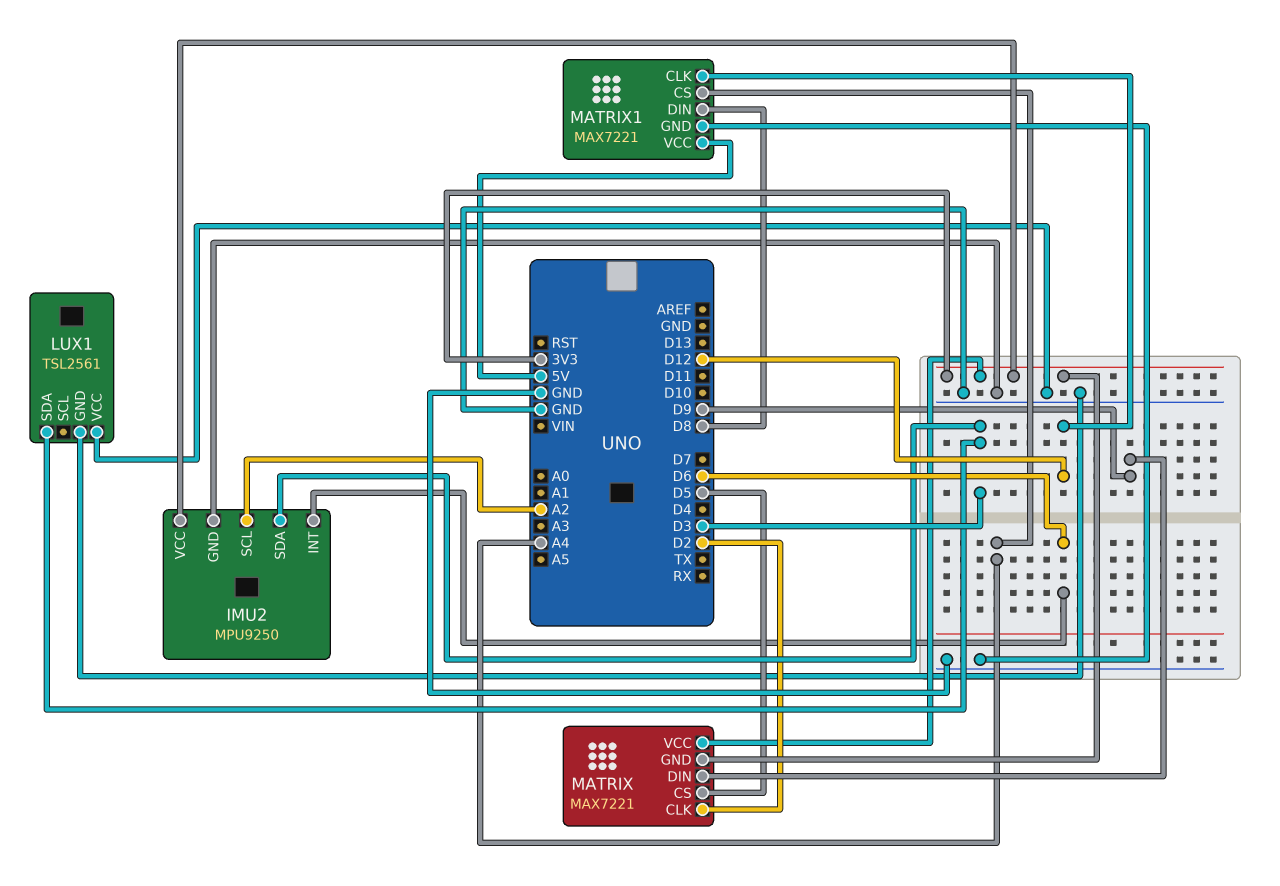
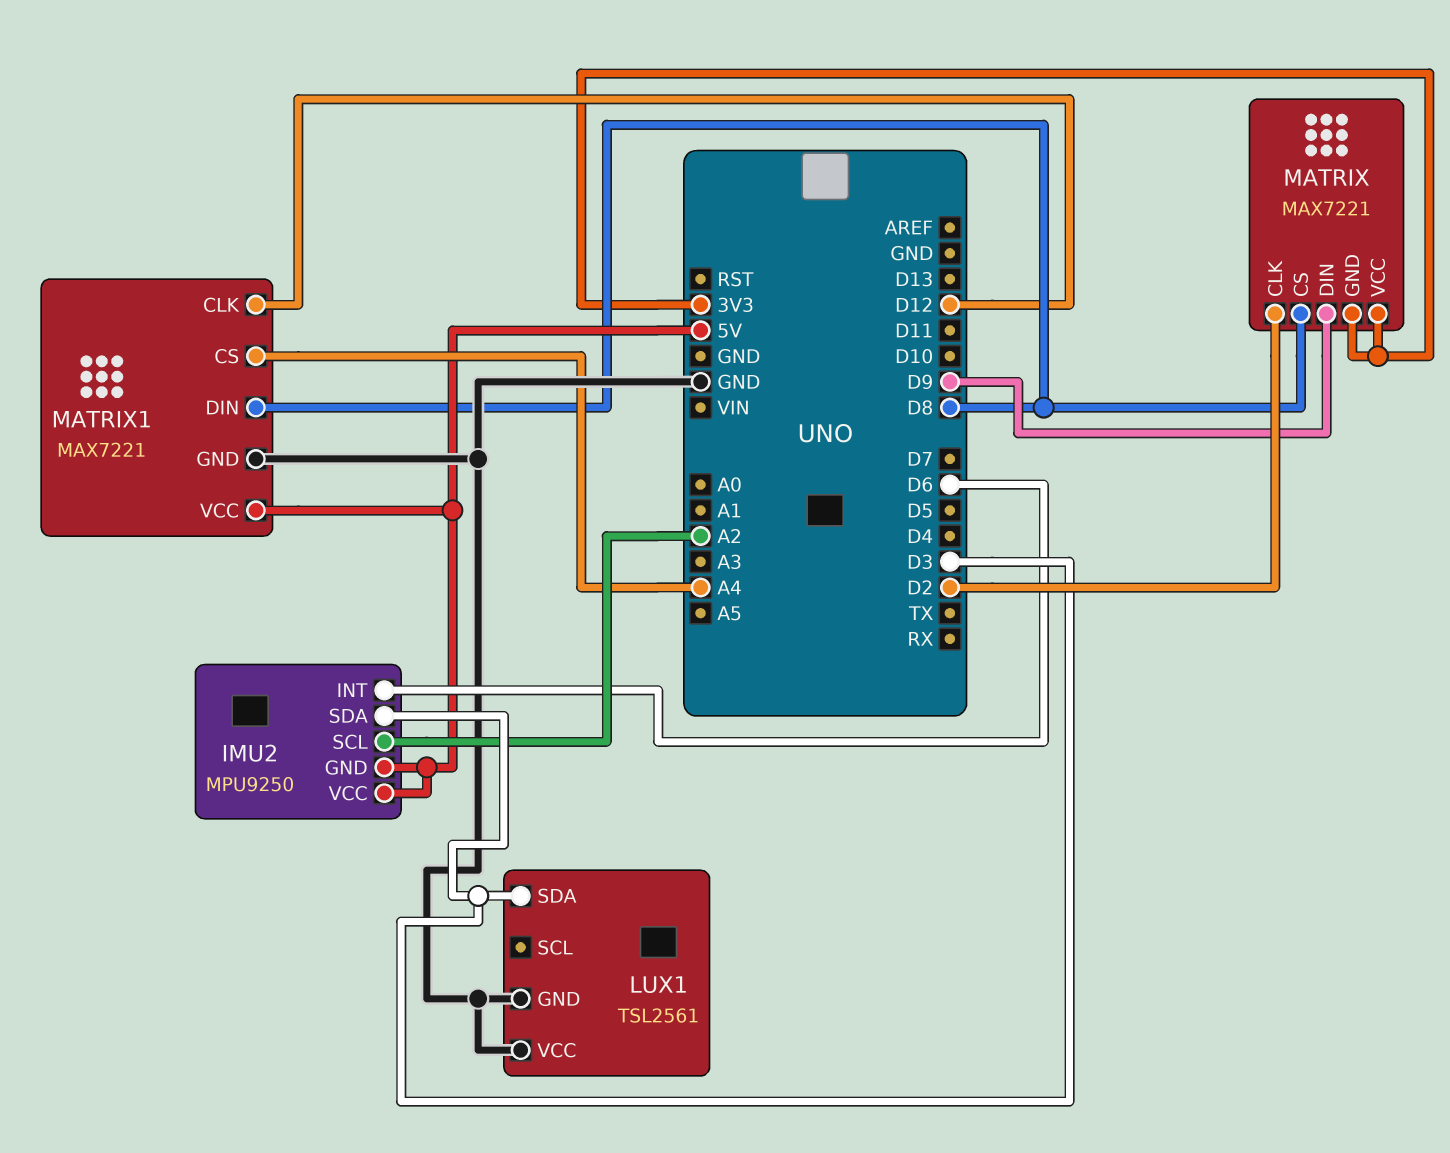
IMU2 pin GND: GND -> 5V
IMU2 pin VCC: 3V3 -> 5V
MATRIX pin CS: D5 -> D8

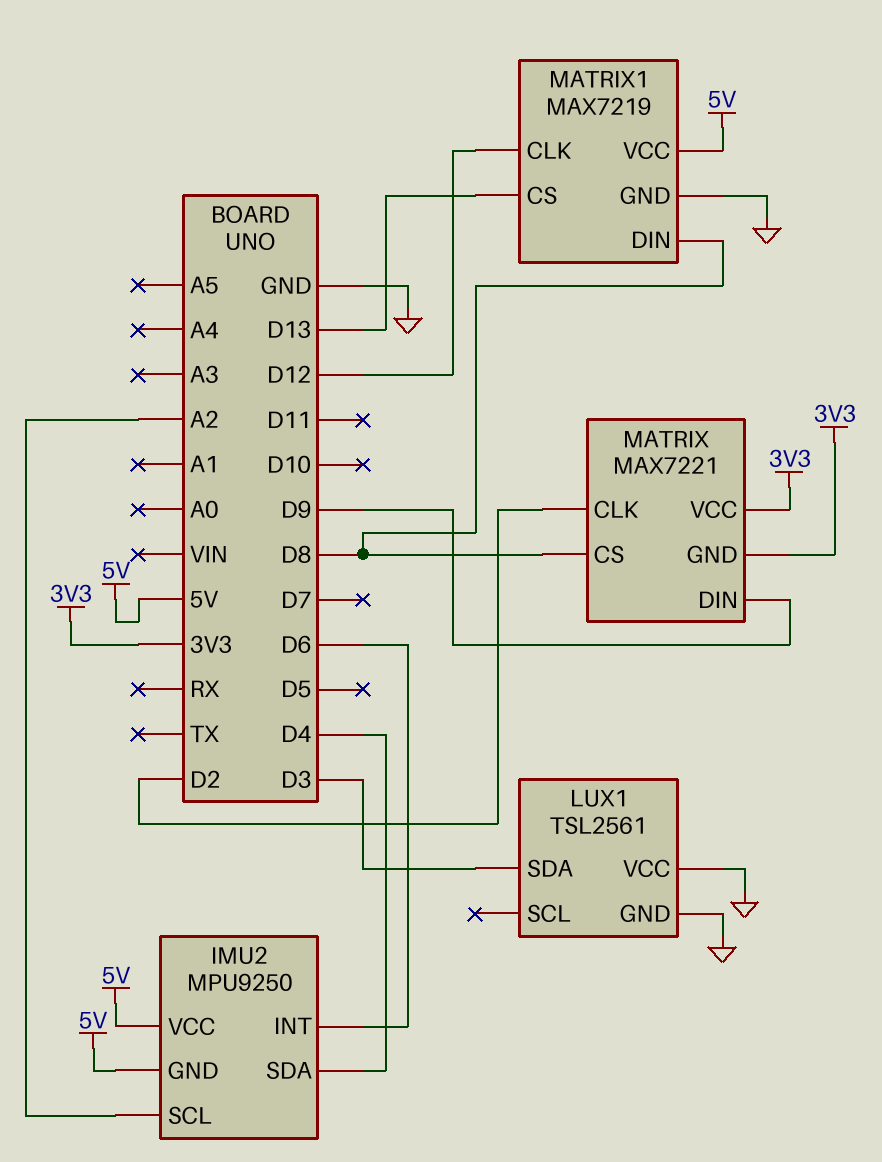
IMU2 pin SDA: D3 -> D4
MATRIX1: MAX7221 -> MAX7219
MATRIX1 pin CS: A4 -> D13

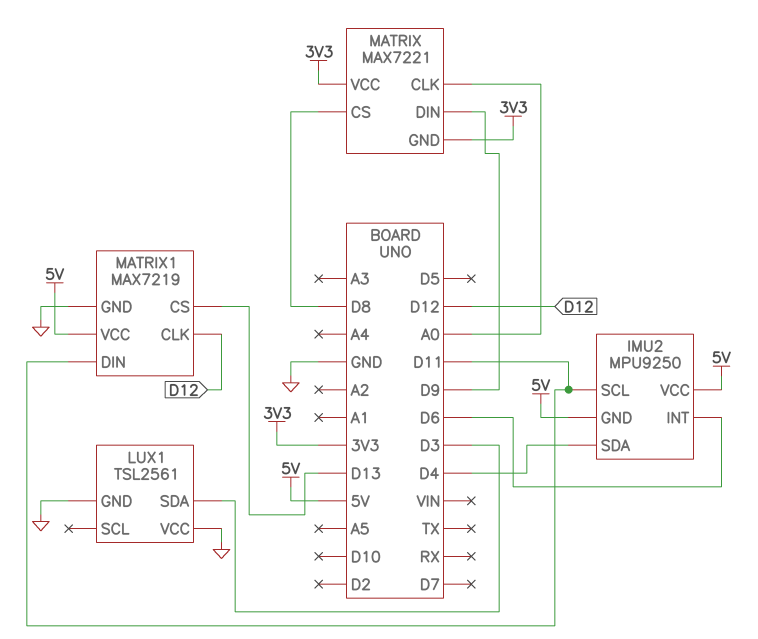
IMU2 pin SCL: A2 -> D11
MATRIX pin CLK: D2 -> A0
MATRIX1 pin DIN: D8 -> D11

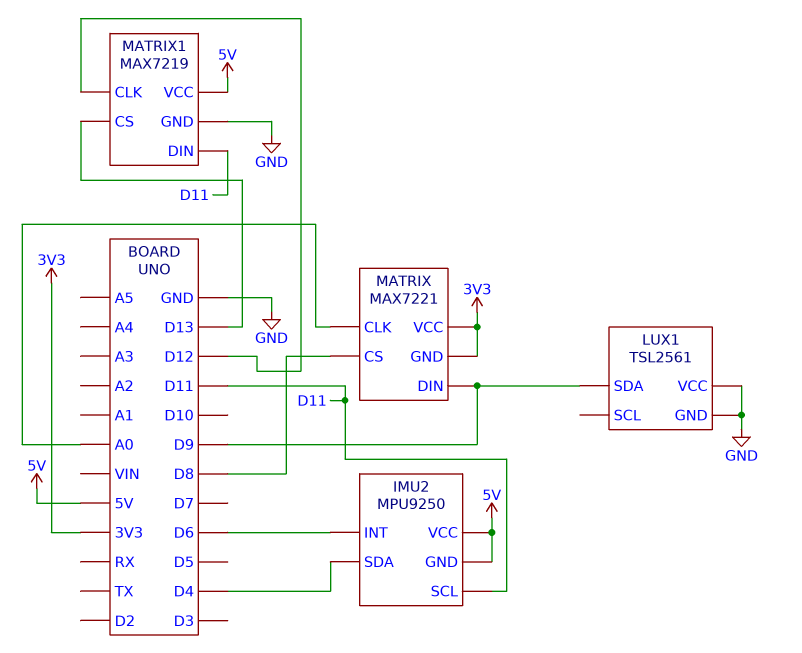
LUX1 pin SDA: D3 -> D9

